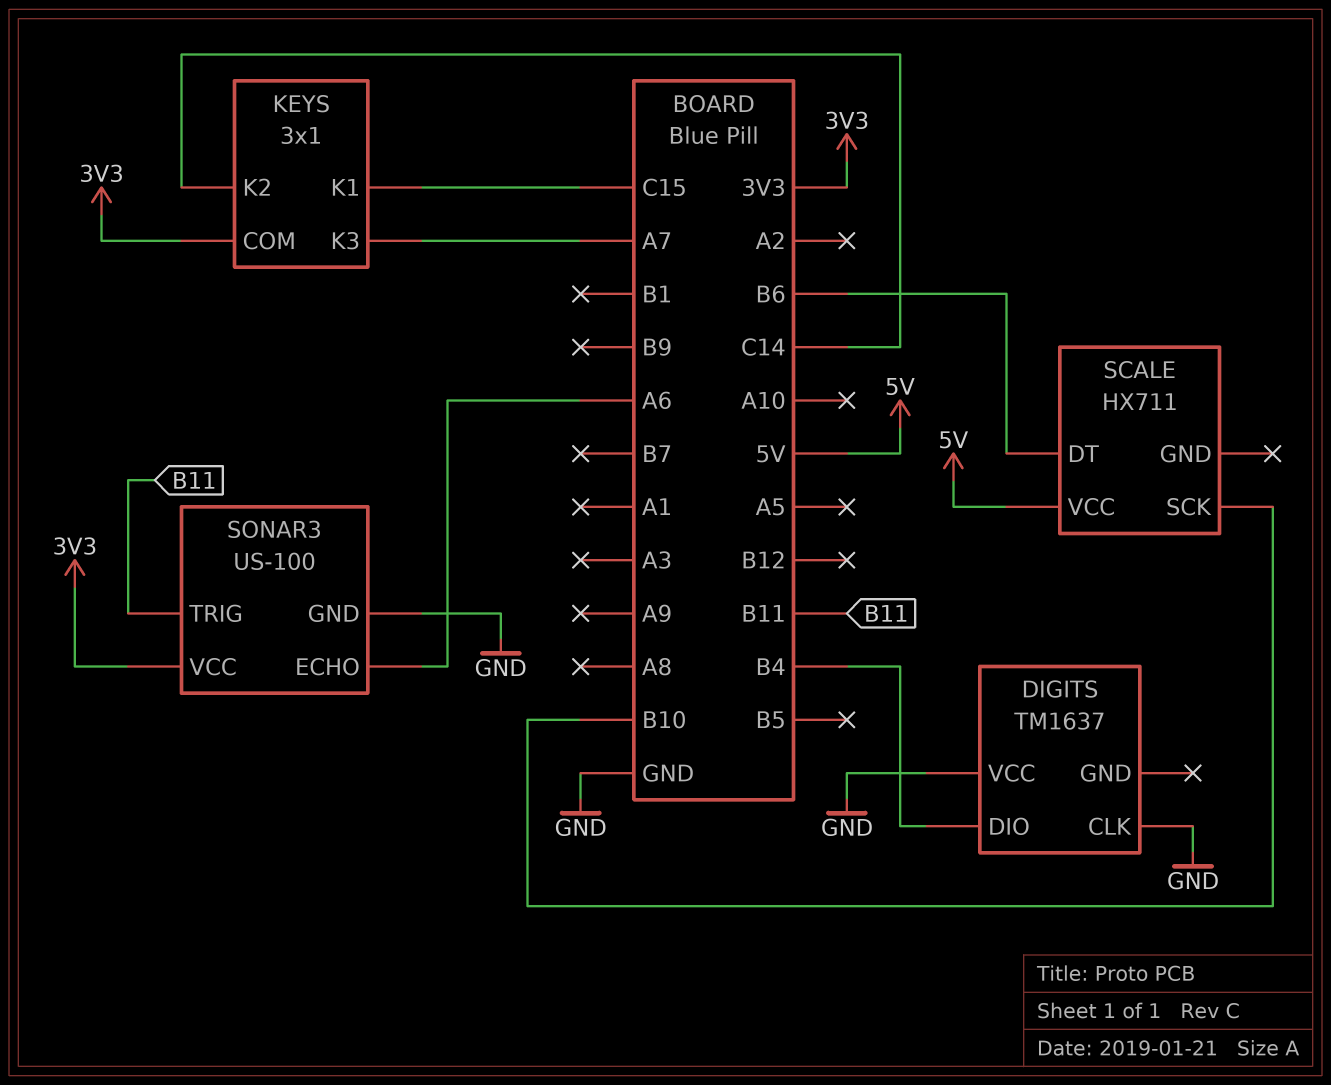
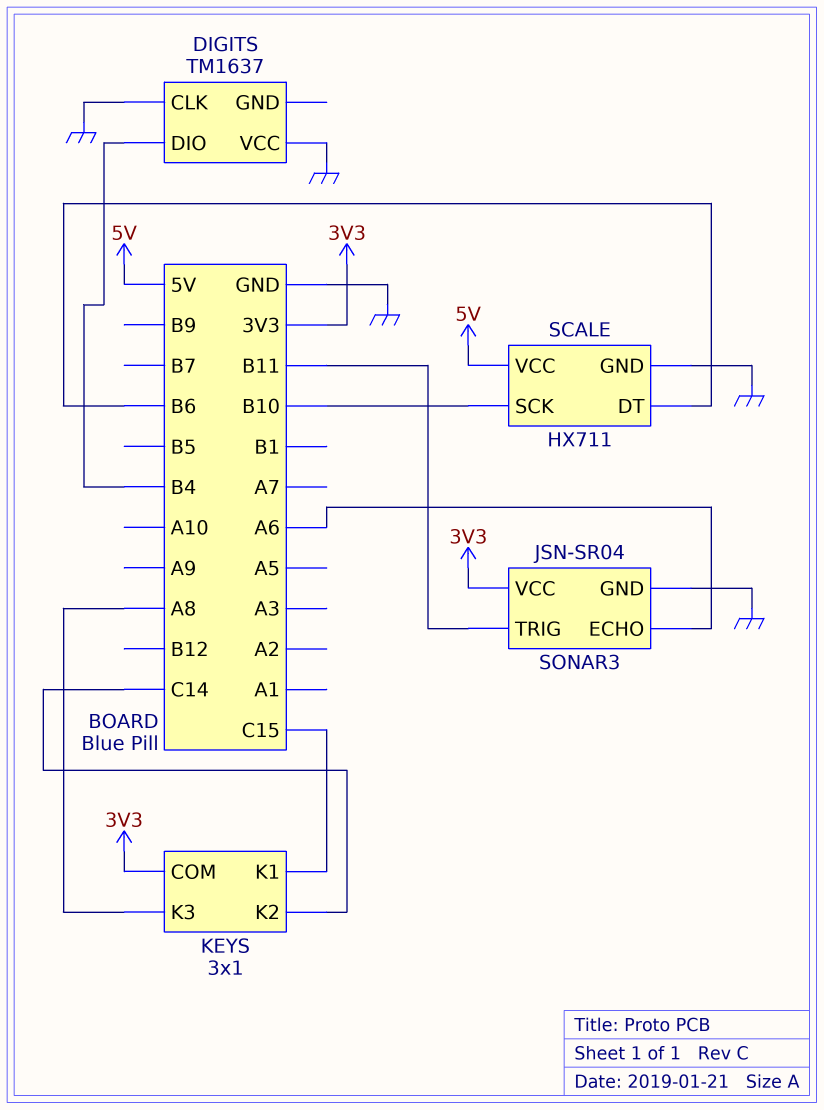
KEYS pin K3: A7 -> A8
SCALE pin GND: none -> GND
SONAR3: US-100 -> JSN-SR04

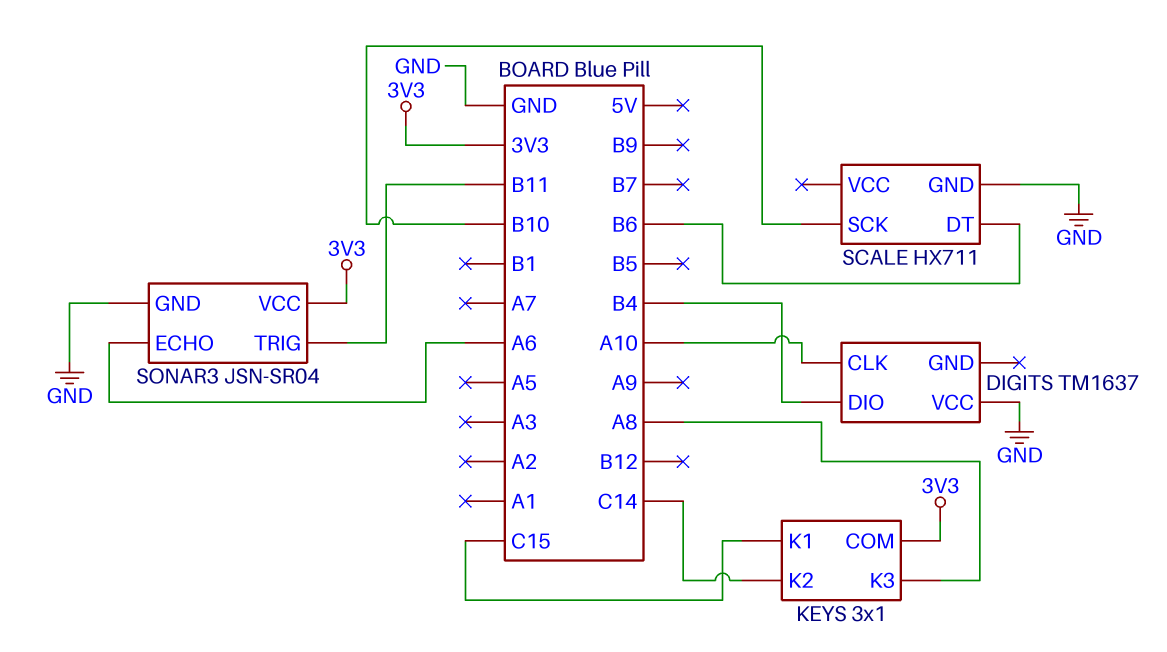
DIGITS pin CLK: GND -> A10
SCALE pin VCC: 5V -> none

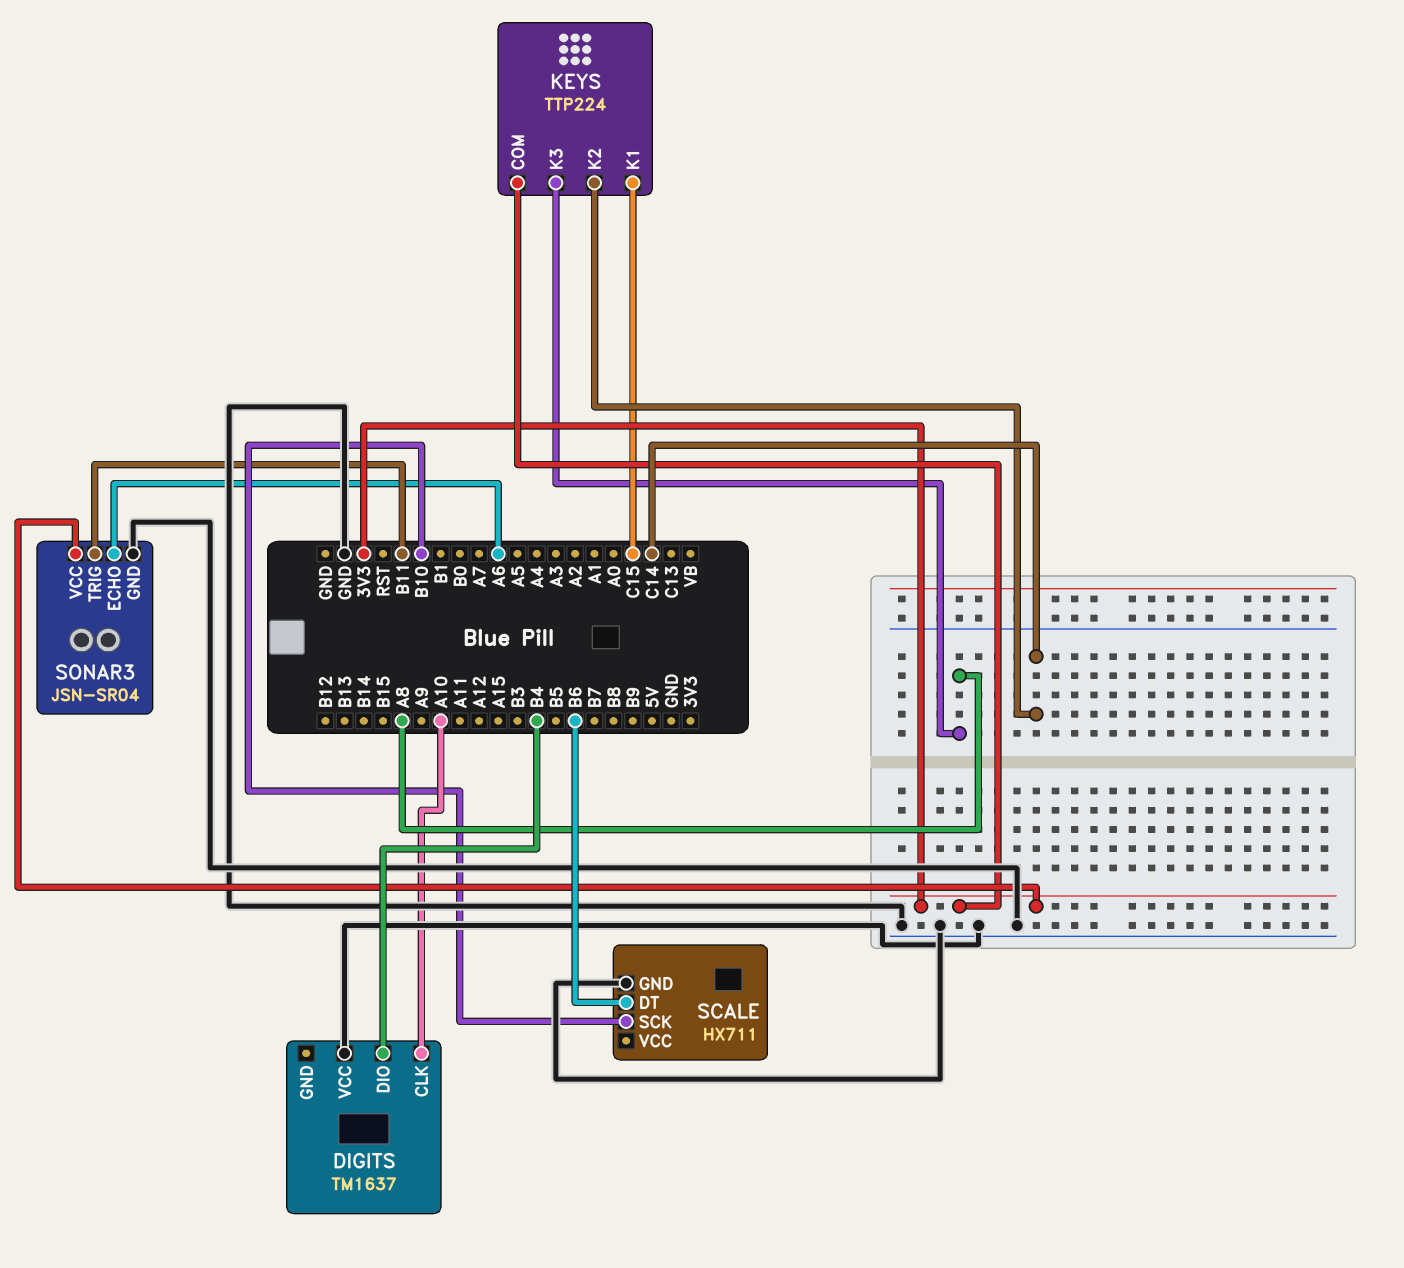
KEYS: 3x1 -> TTP224

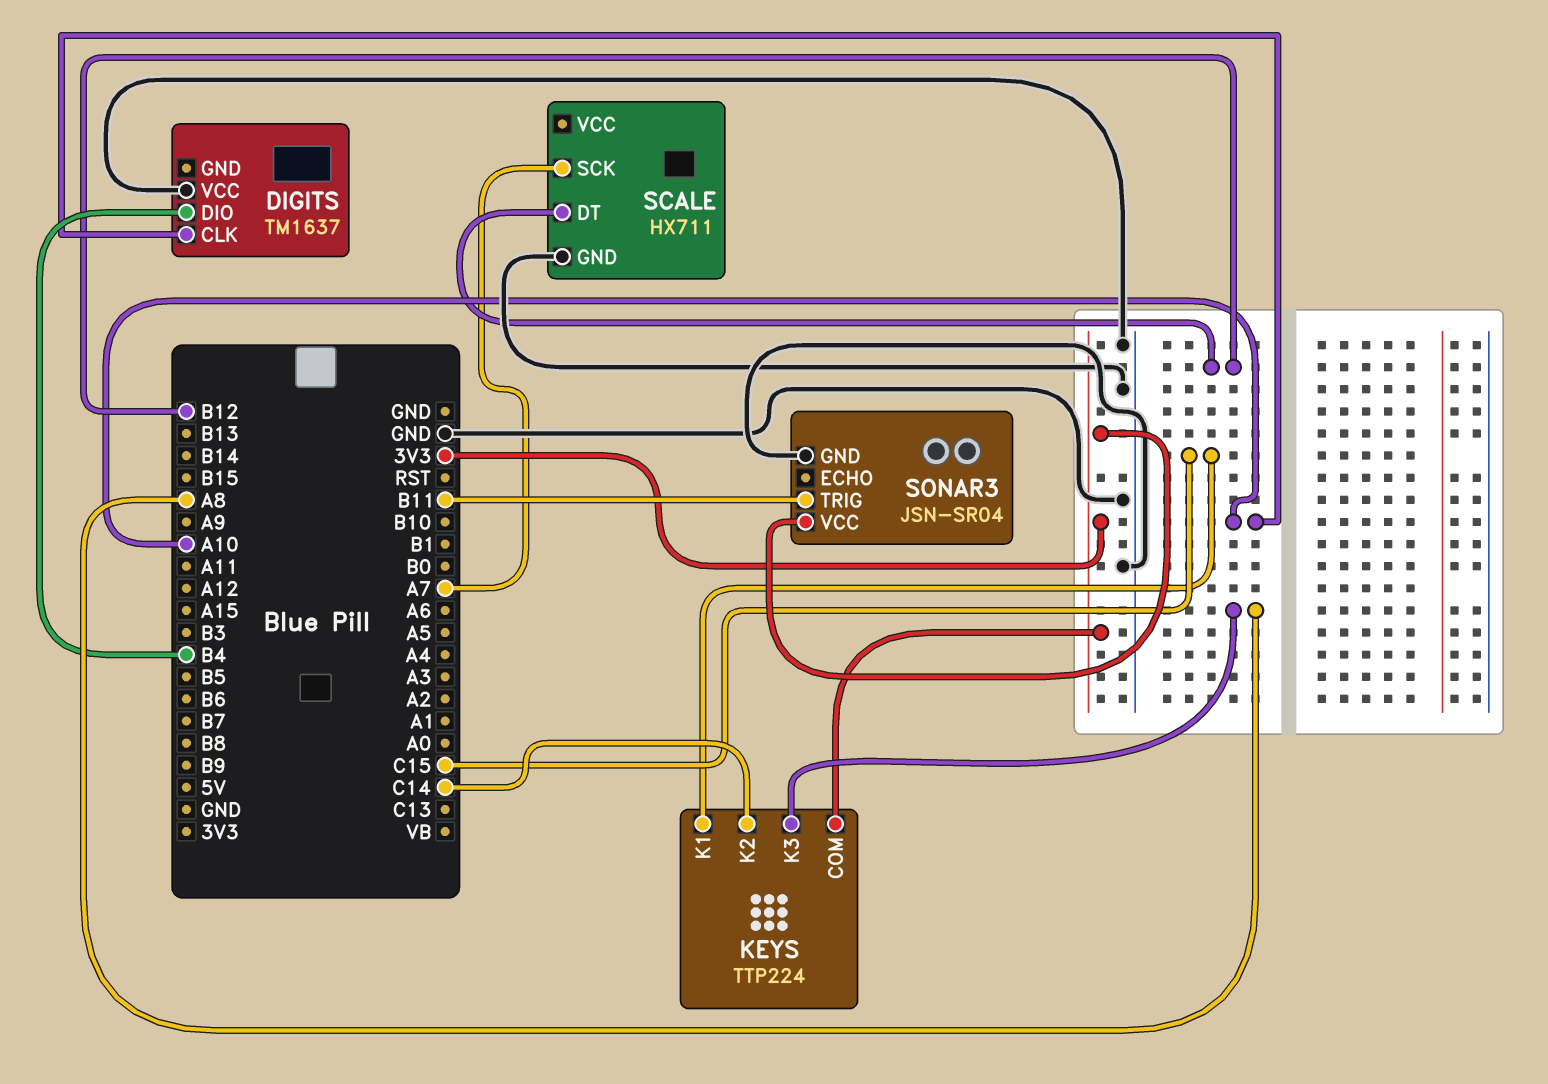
SCALE pin DT: B6 -> B12
SCALE pin SCK: B10 -> A7
SONAR3 pin ECHO: A6 -> none

